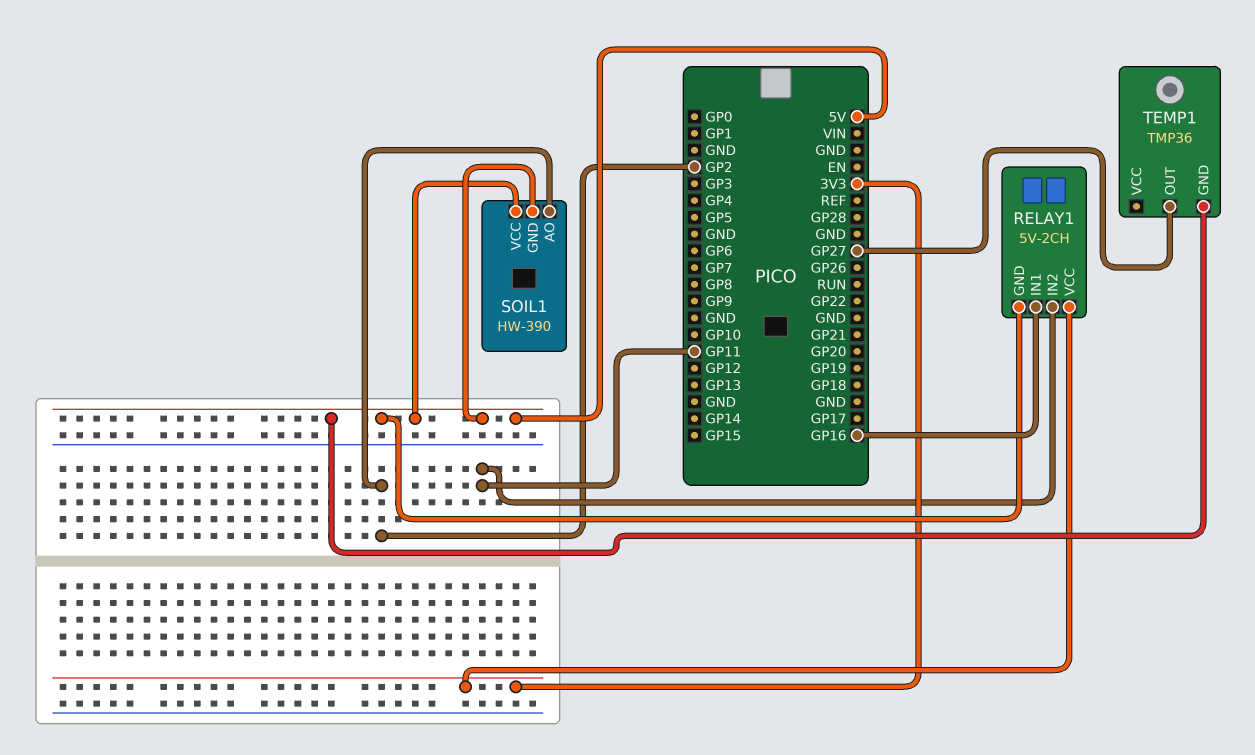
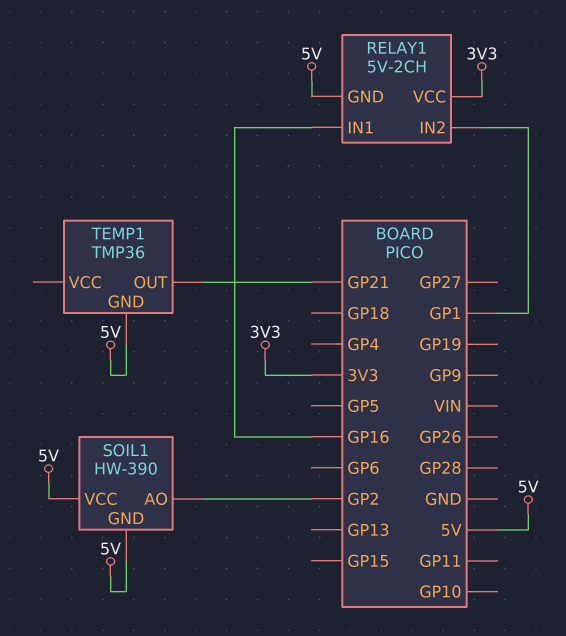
RELAY1 pin IN2: GP11 -> GP1
TEMP1 pin OUT: GP27 -> GP21

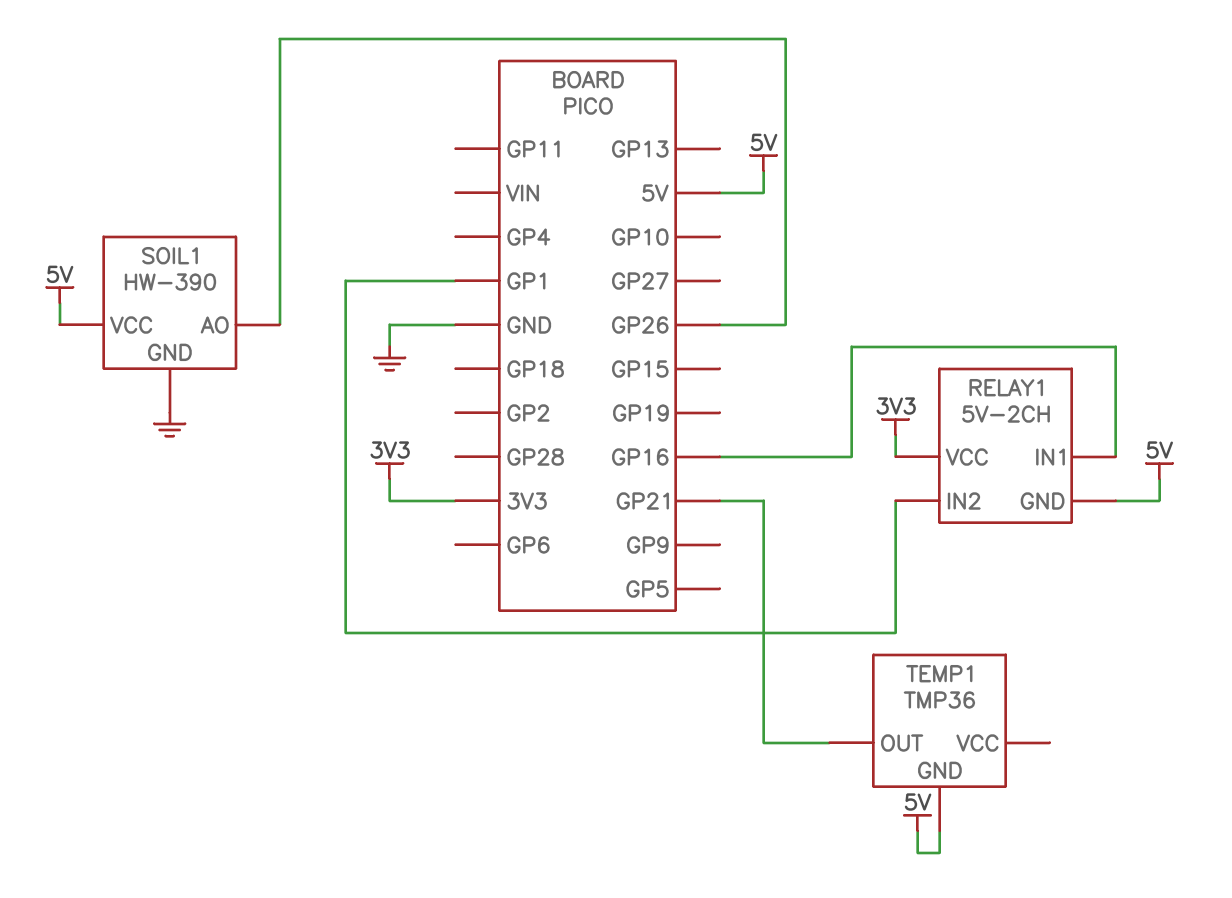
SOIL1 pin AO: GP2 -> GP26
SOIL1 pin GND: 5V -> GND

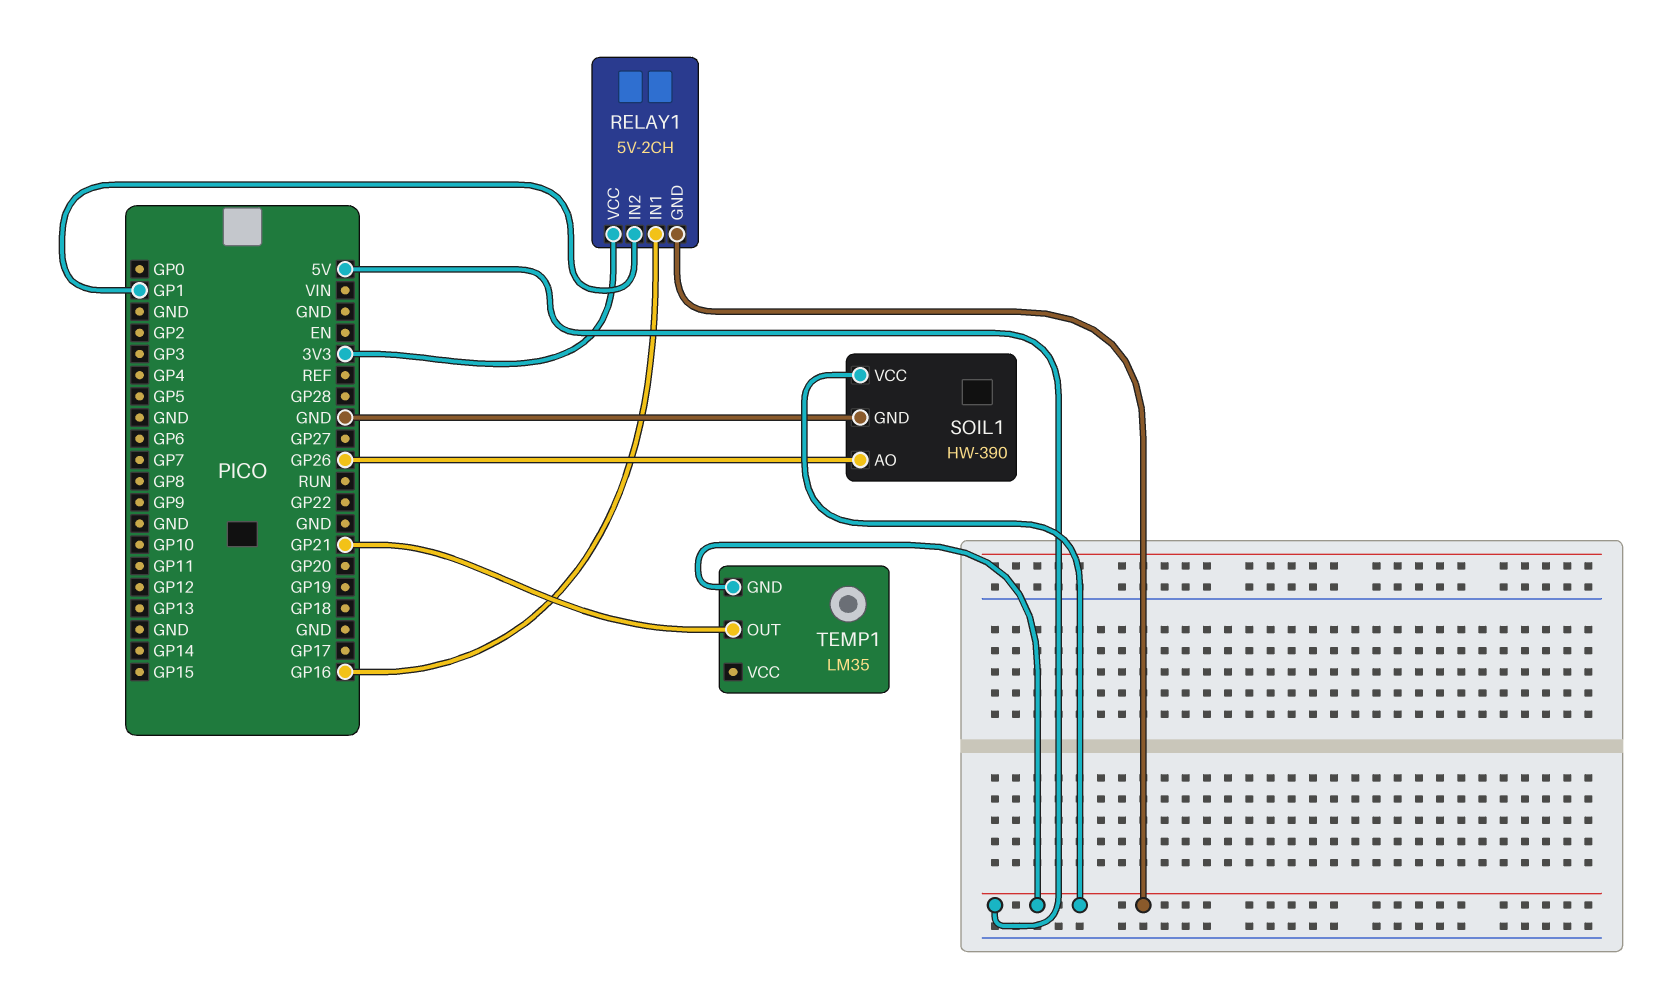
TEMP1: TMP36 -> LM35

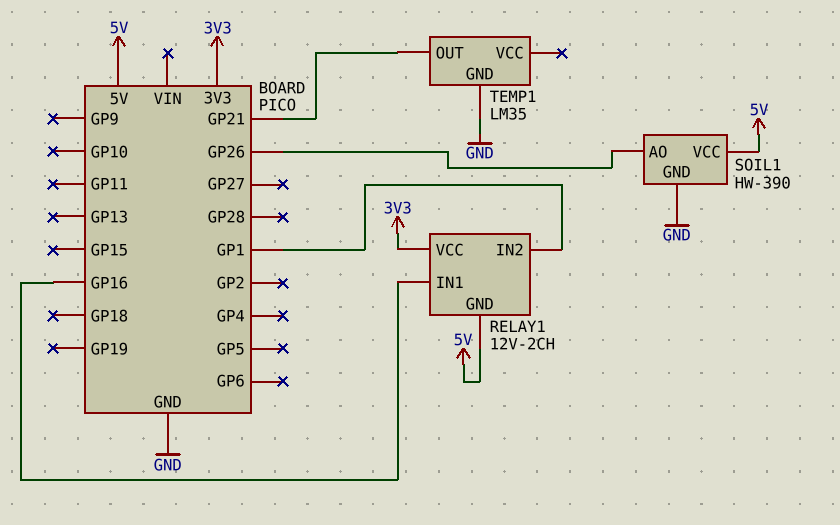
RELAY1: 5V-2CH -> 12V-2CH
TEMP1 pin GND: 5V -> GND

